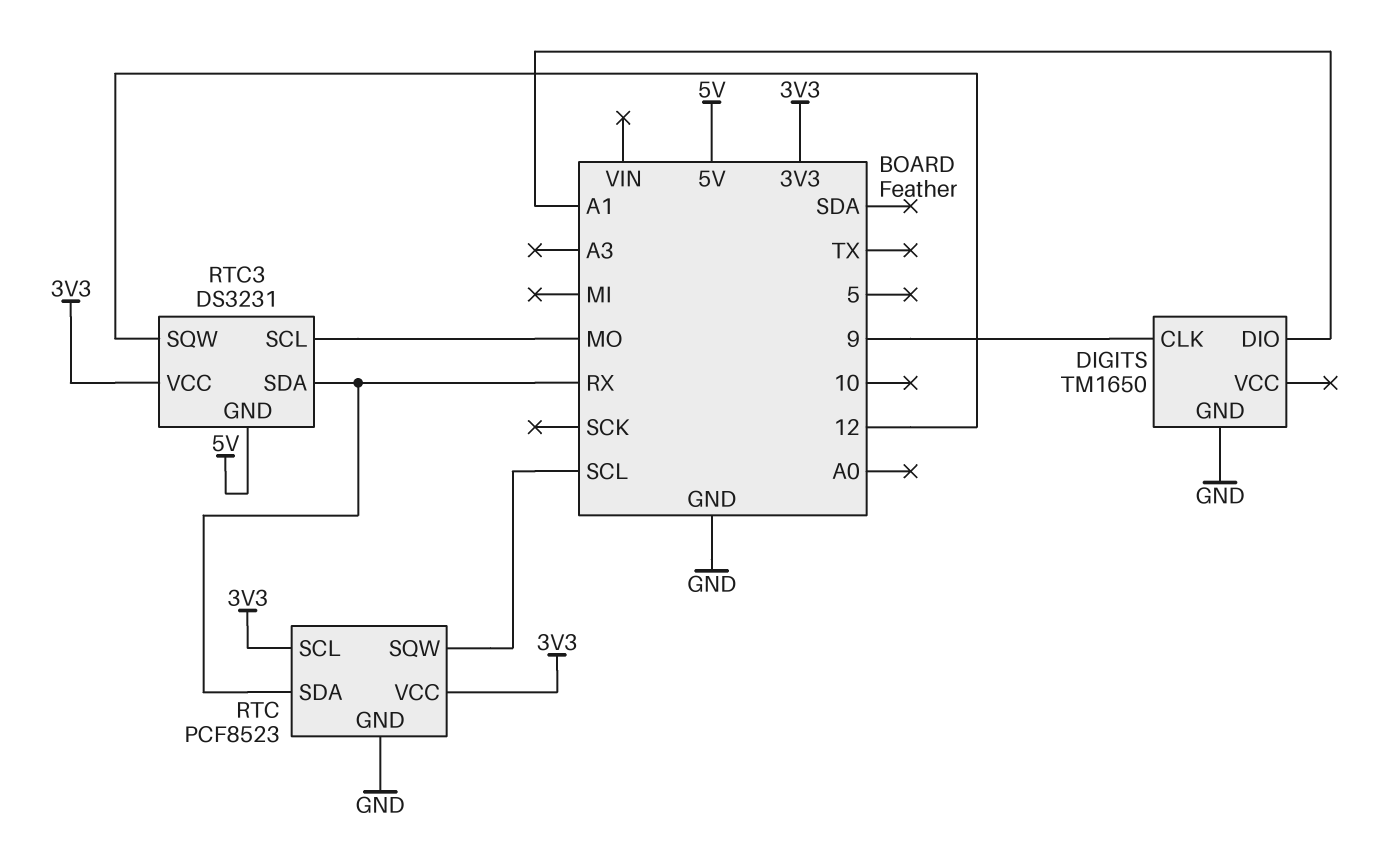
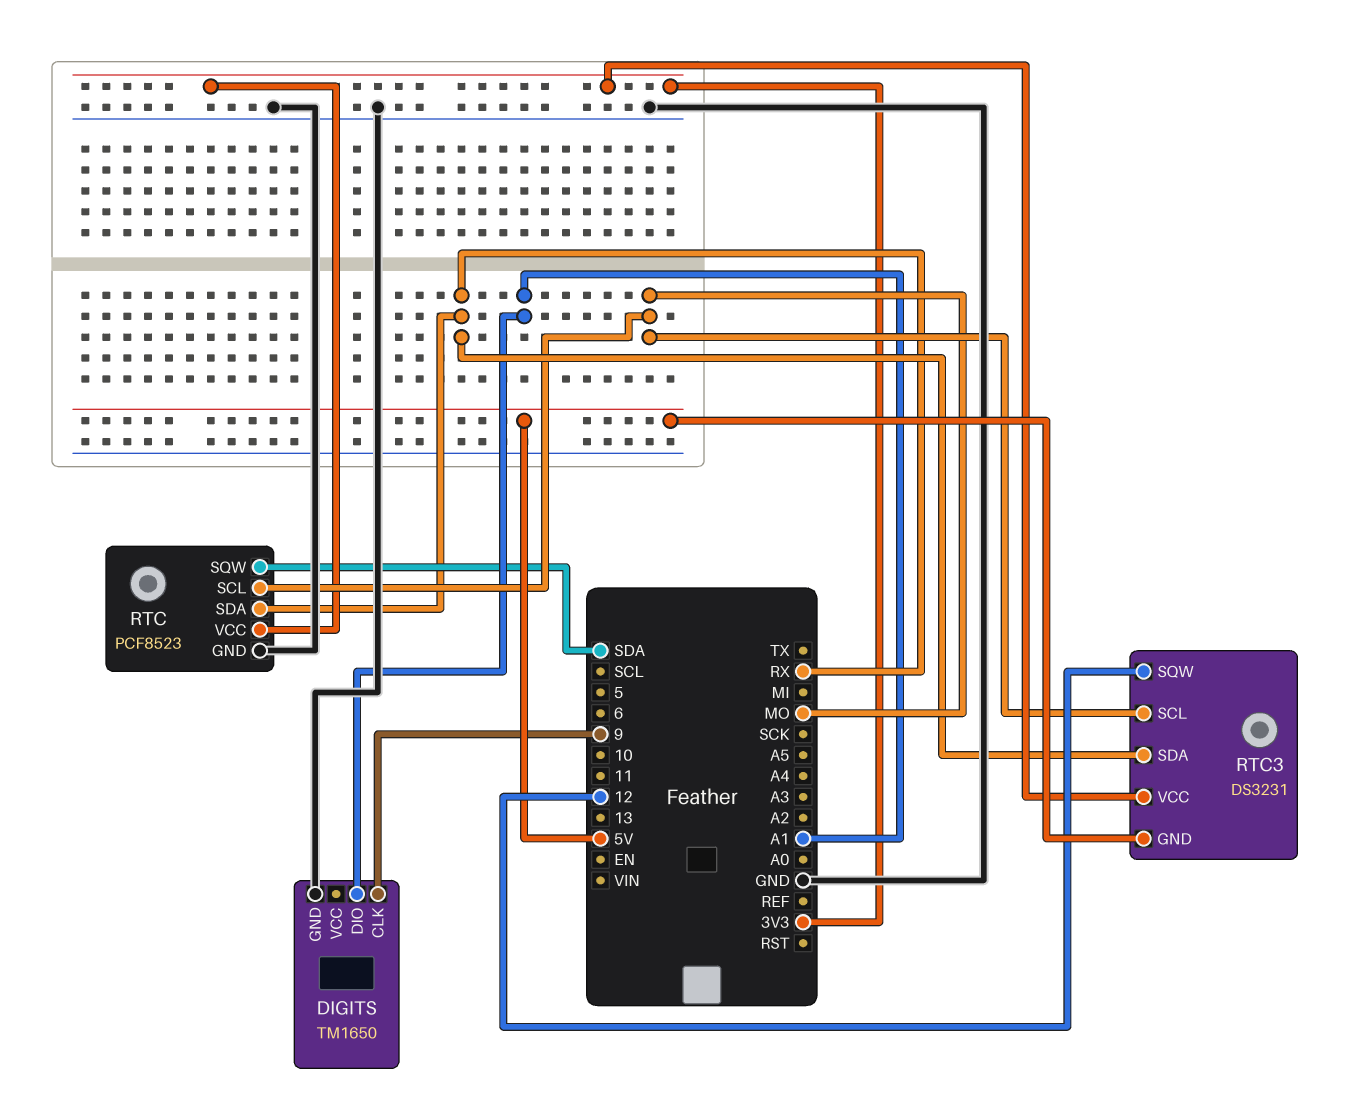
RTC pin SCL: 3V3 -> MO
RTC pin SQW: SCL -> SDA

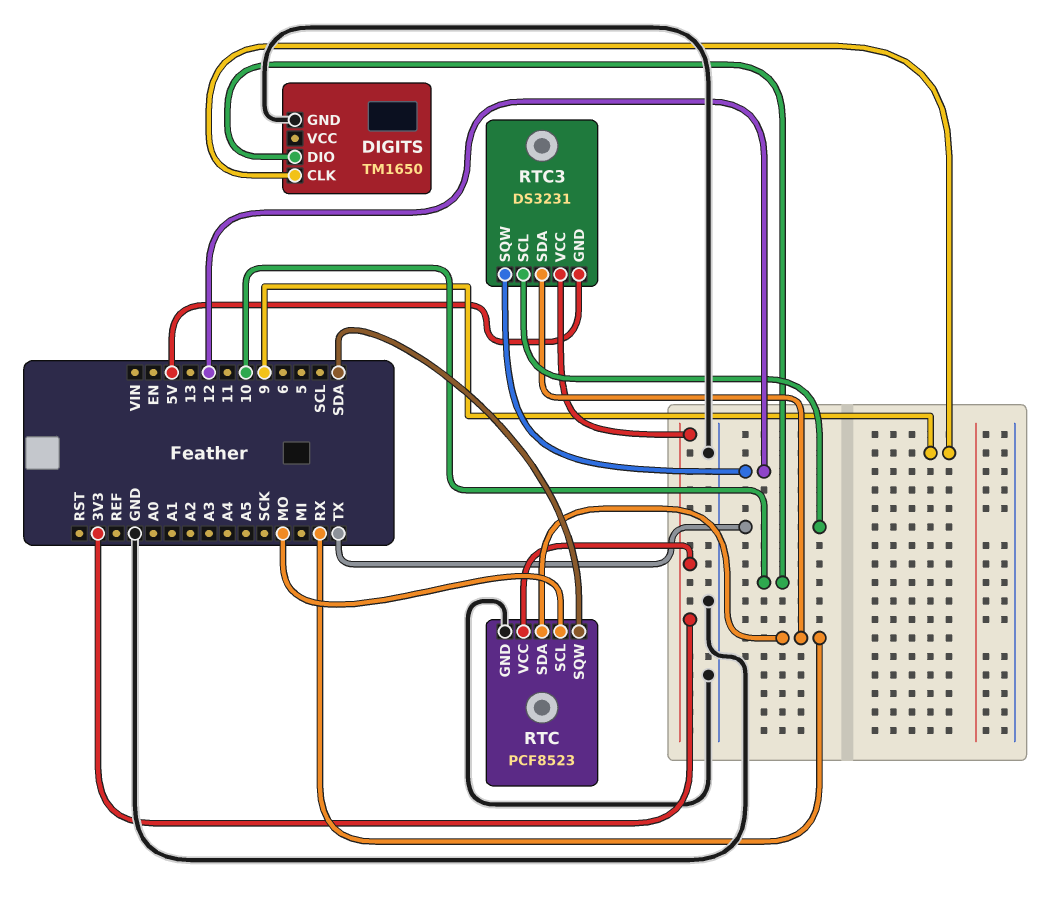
DIGITS pin DIO: A1 -> 10
RTC3 pin SCL: MO -> TX

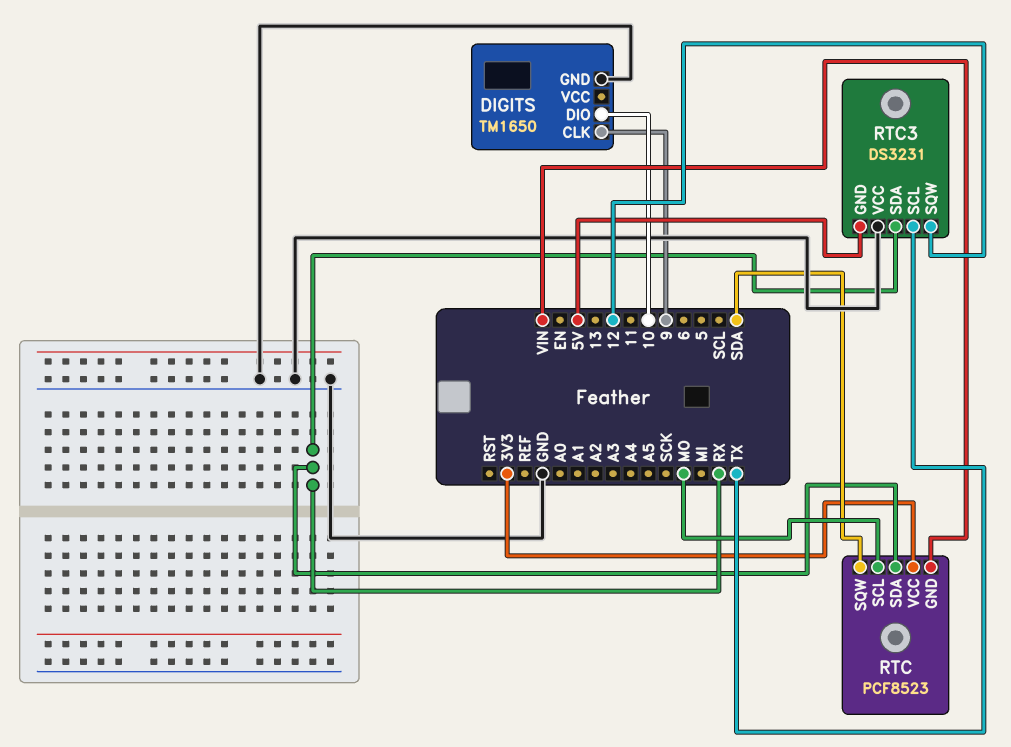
RTC pin GND: GND -> VIN
RTC3 pin VCC: 3V3 -> GND

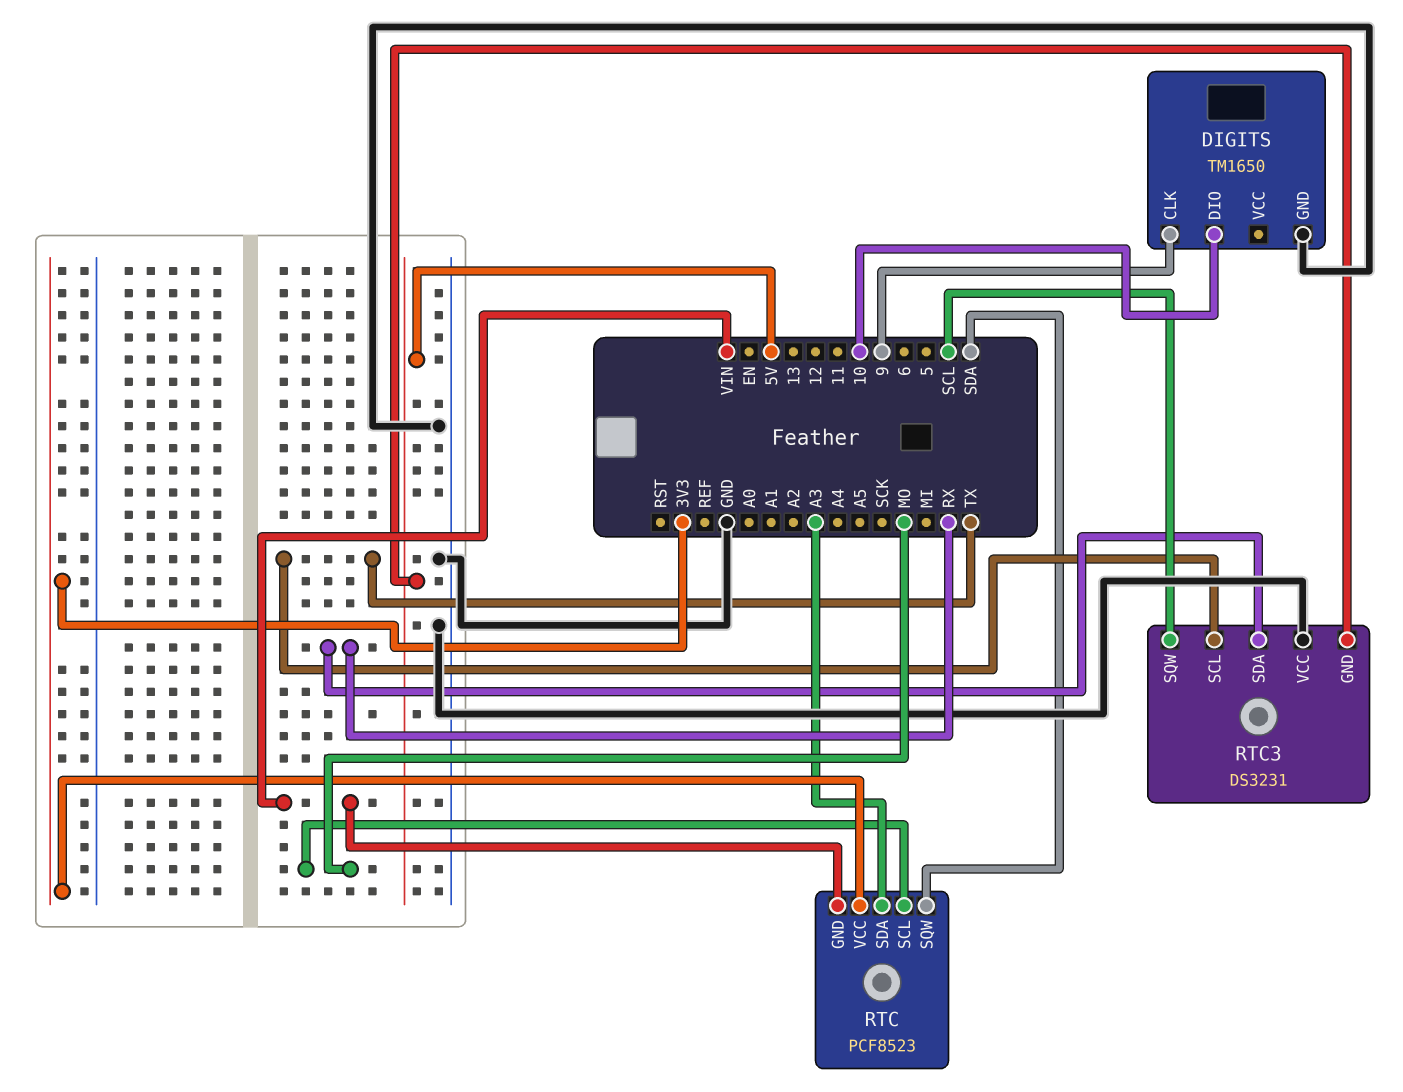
RTC pin SDA: RX -> A3
RTC3 pin SQW: 12 -> SCL

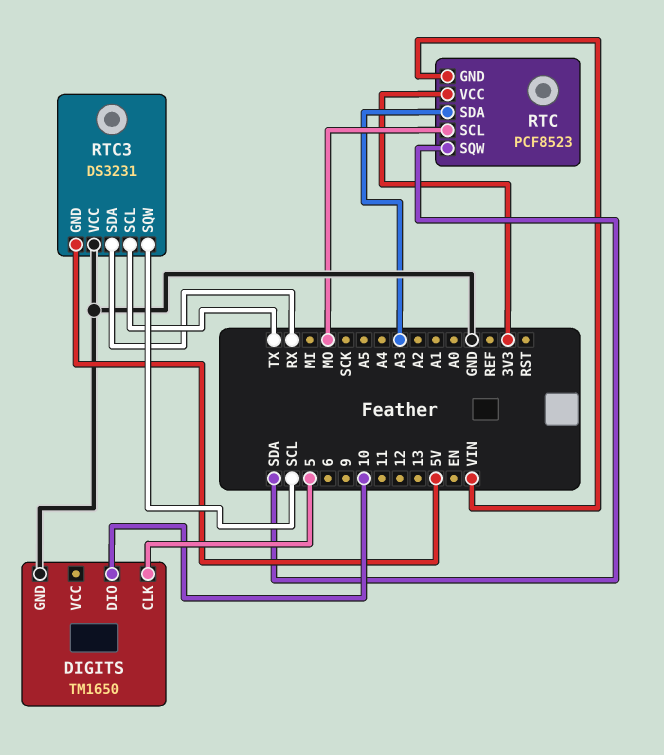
DIGITS pin CLK: 9 -> 5

